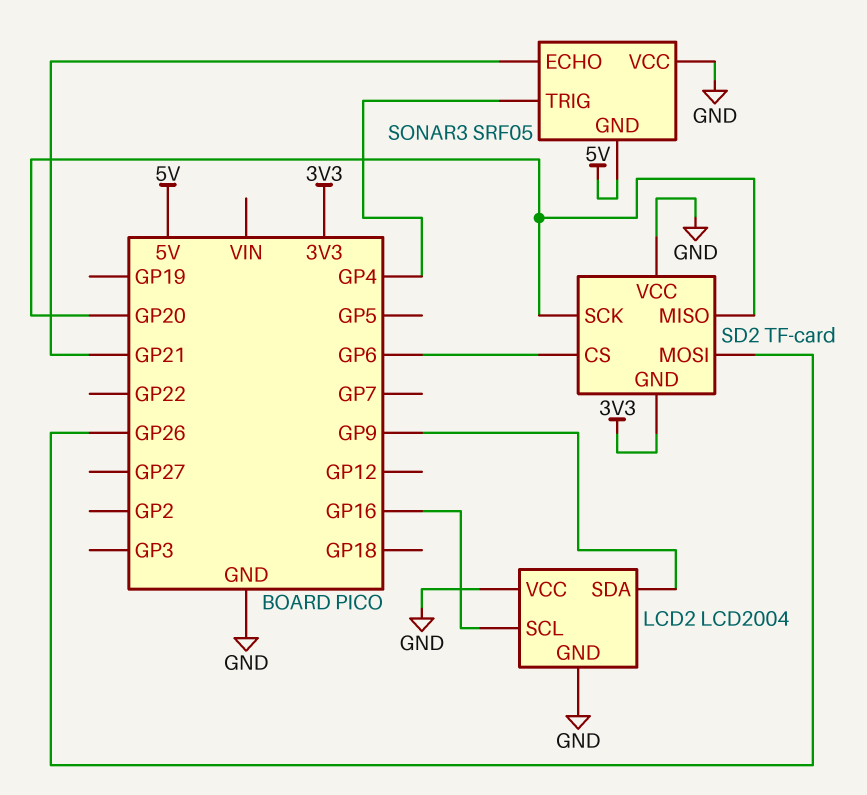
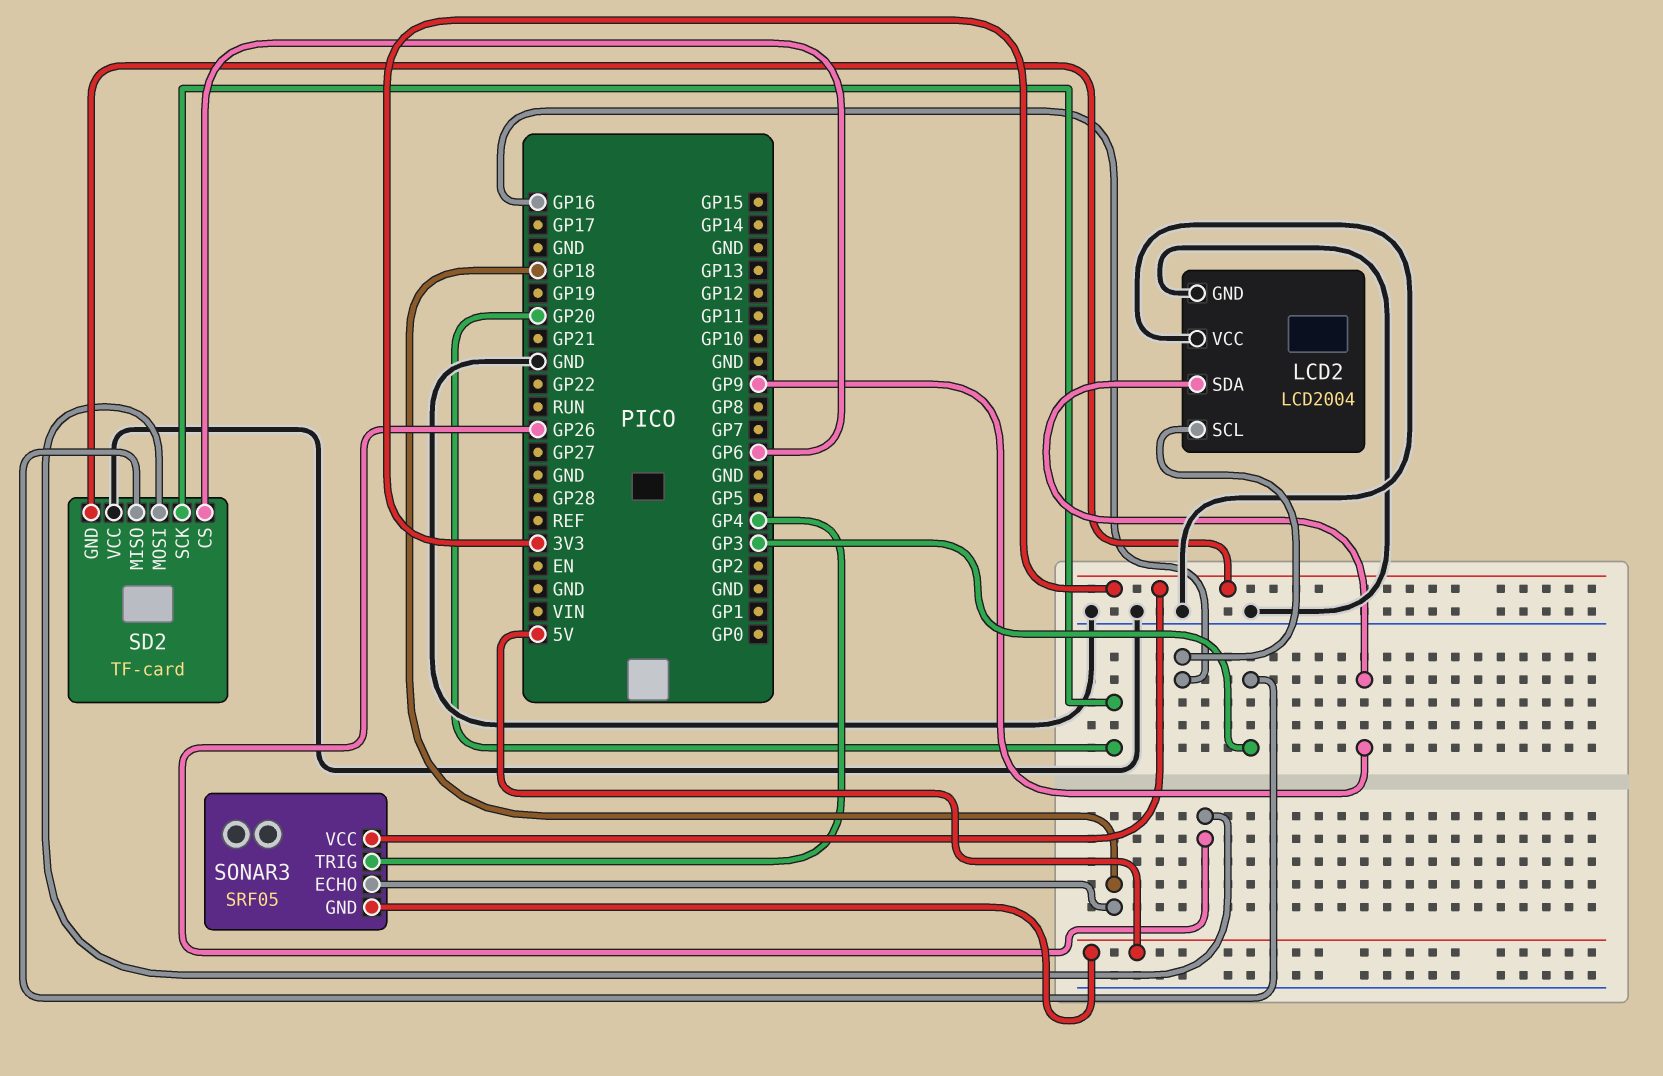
SD2 pin MISO: GP20 -> GP3
SONAR3 pin ECHO: GP21 -> GP18
SONAR3 pin VCC: GND -> 3V3

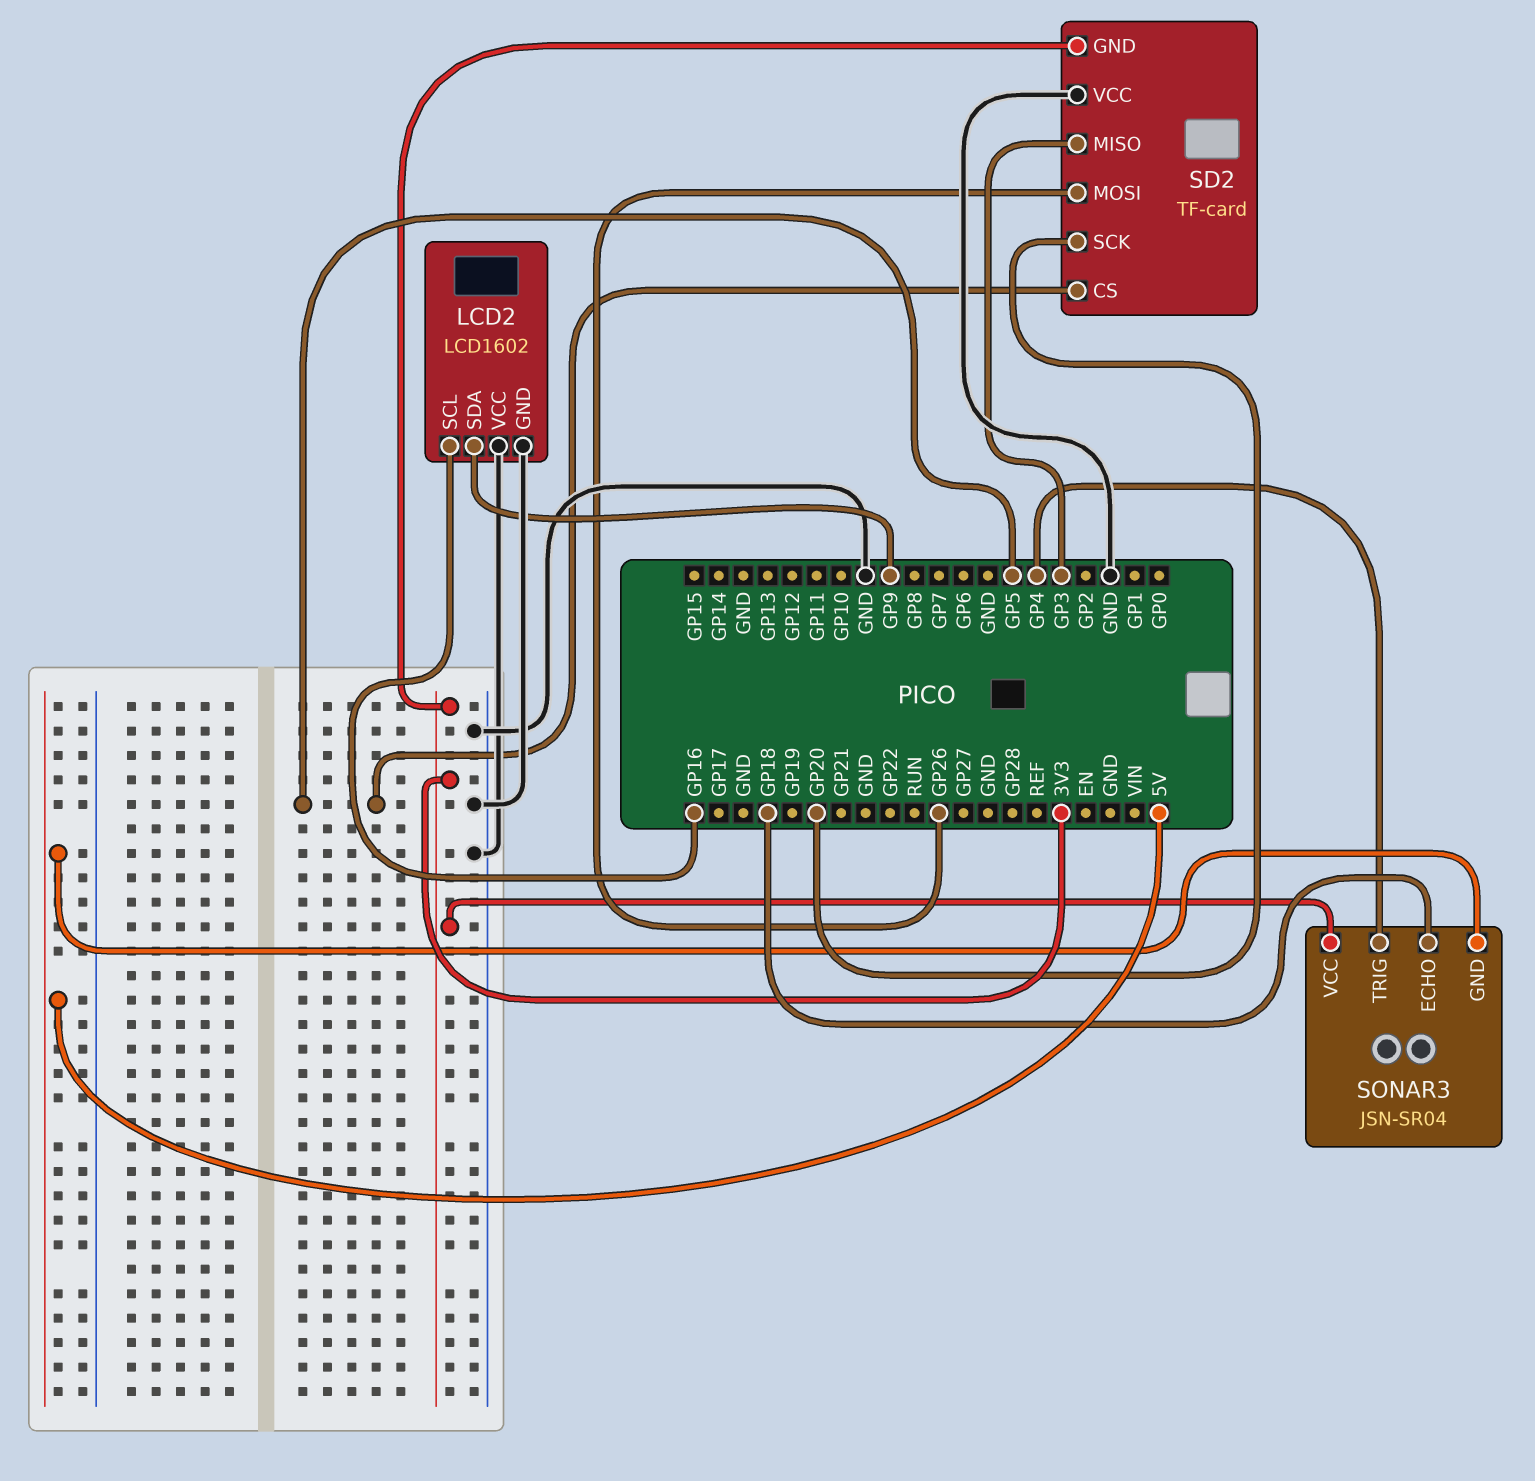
LCD2: LCD2004 -> LCD1602
SD2 pin CS: GP6 -> GP5
SONAR3: SRF05 -> JSN-SR04

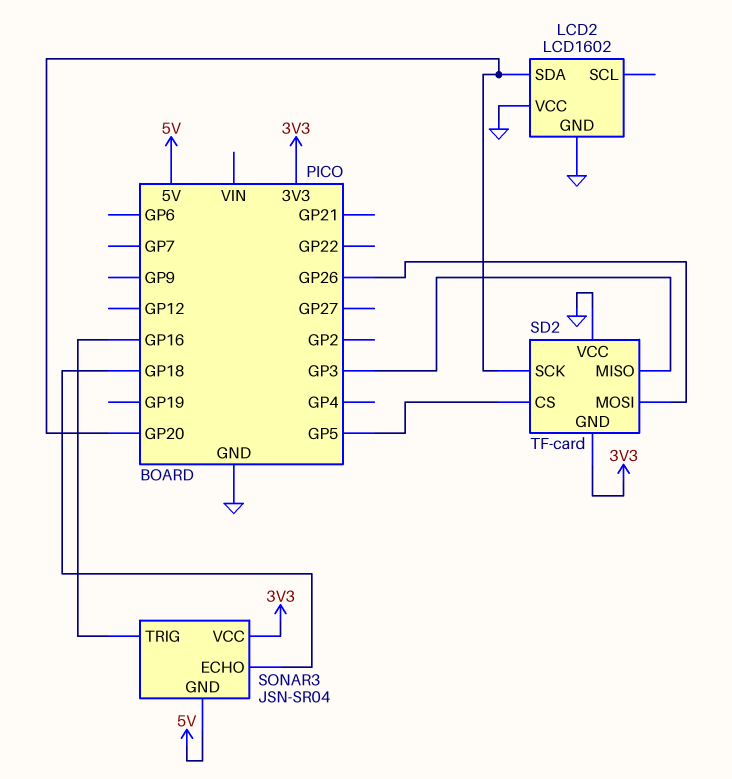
LCD2 pin SCL: GP16 -> none
LCD2 pin SDA: GP9 -> GP20
SONAR3 pin TRIG: GP4 -> GP16

